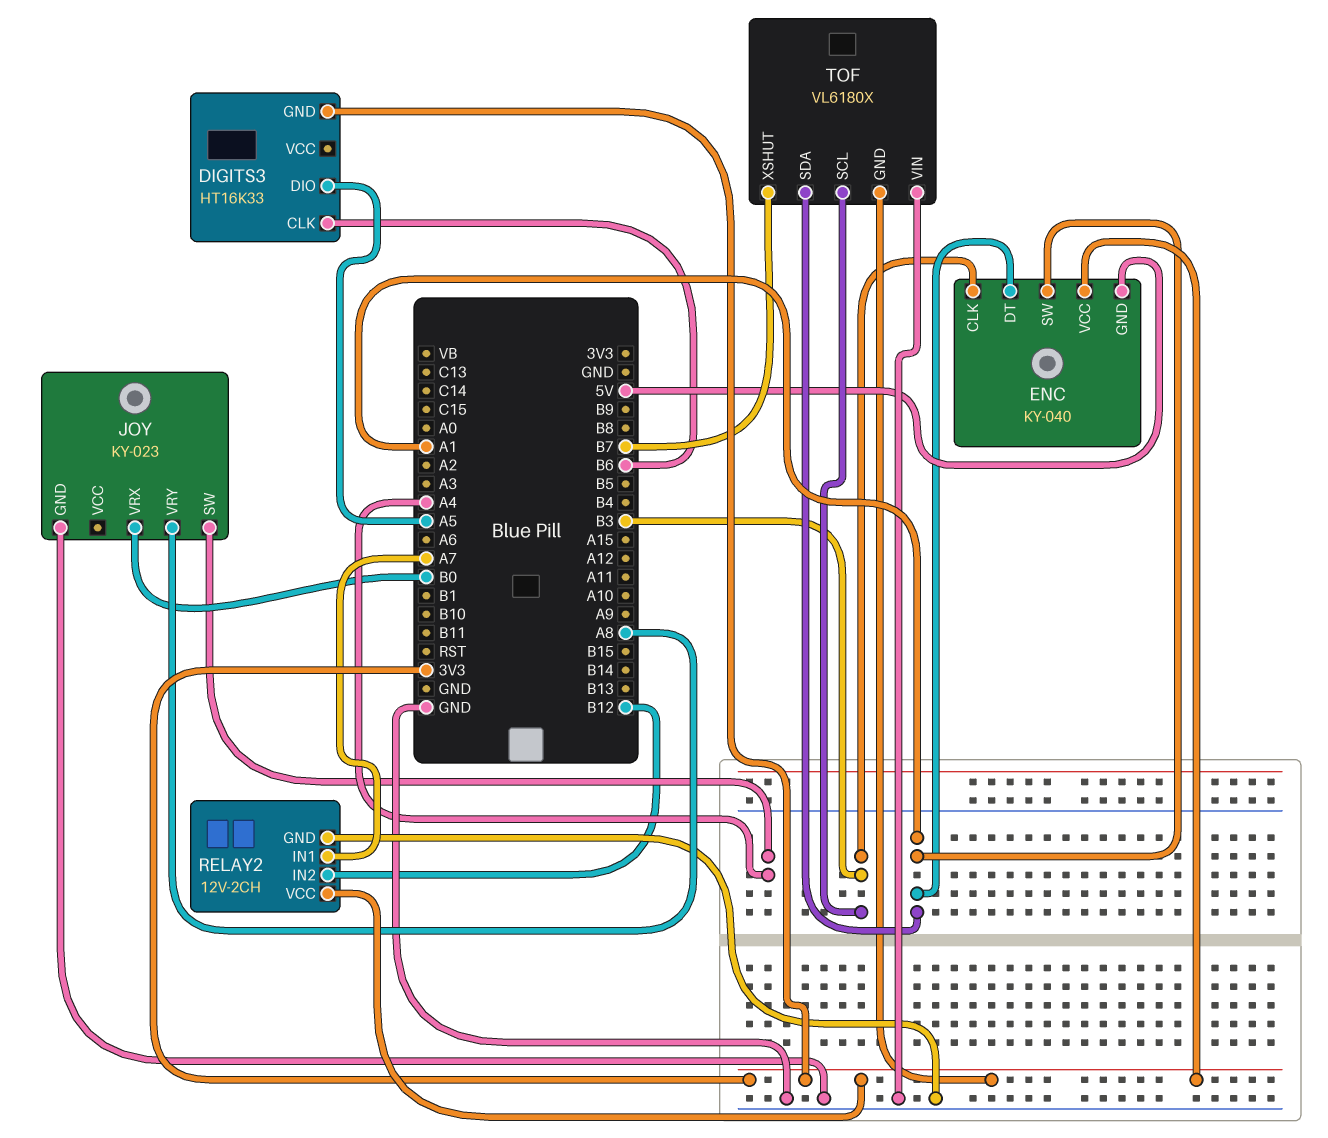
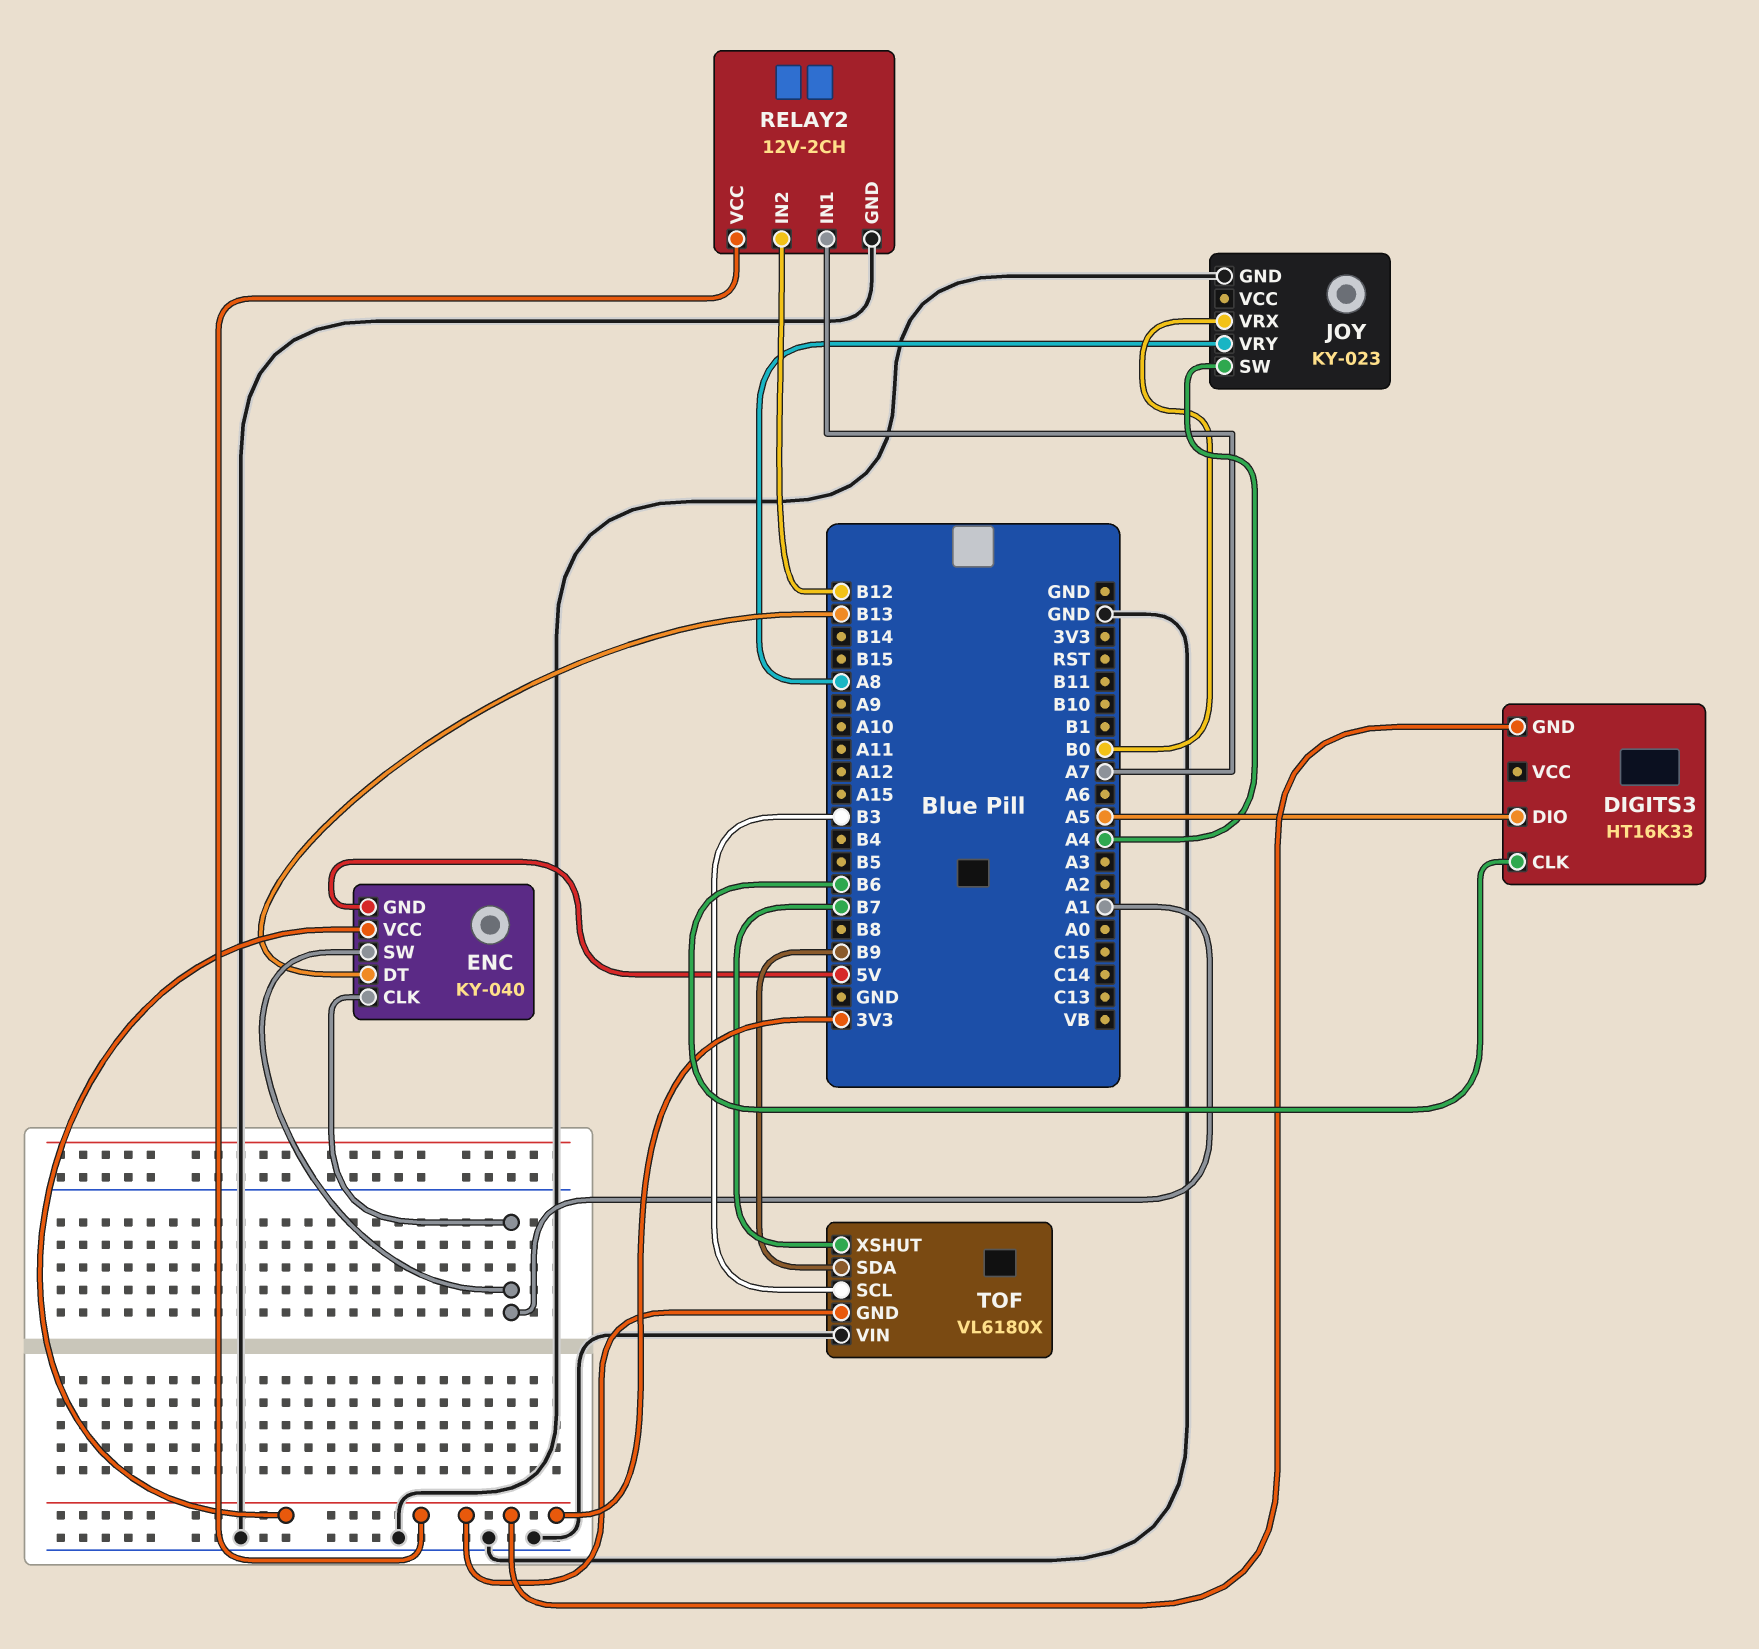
ENC pin CLK: B3 -> A1
ENC pin DT: A1 -> B13
TOF pin SDA: A1 -> B9

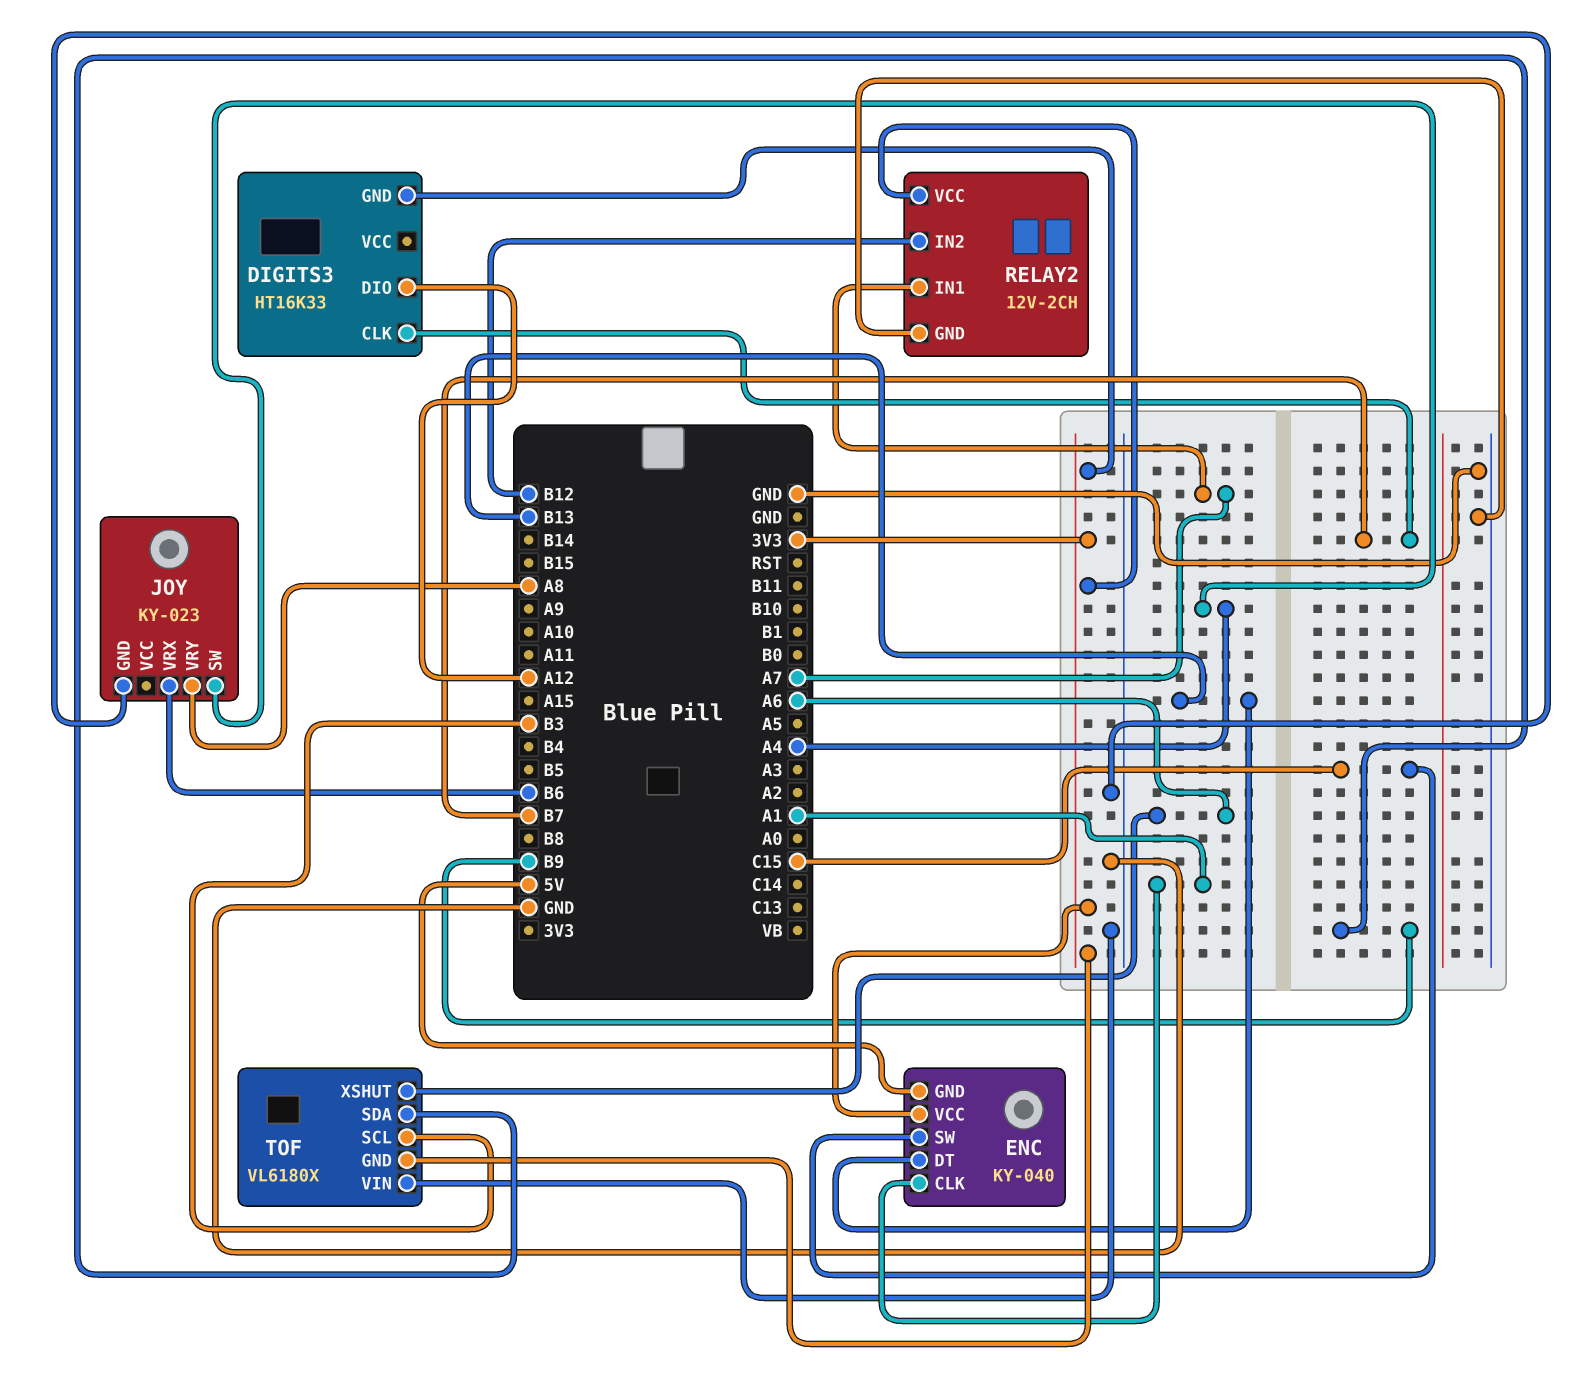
DIGITS3 pin CLK: B6 -> B7
DIGITS3 pin DIO: A5 -> A12
ENC pin SW: A1 -> C15
JOY pin VRX: B0 -> B6
TOF pin XSHUT: B7 -> A6

